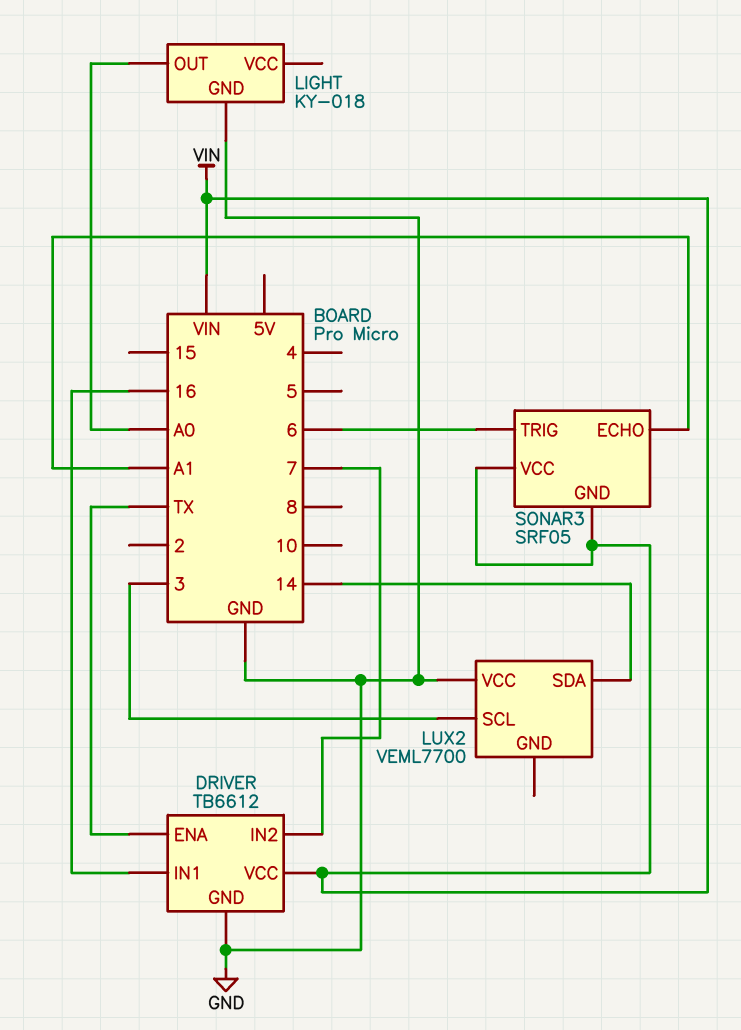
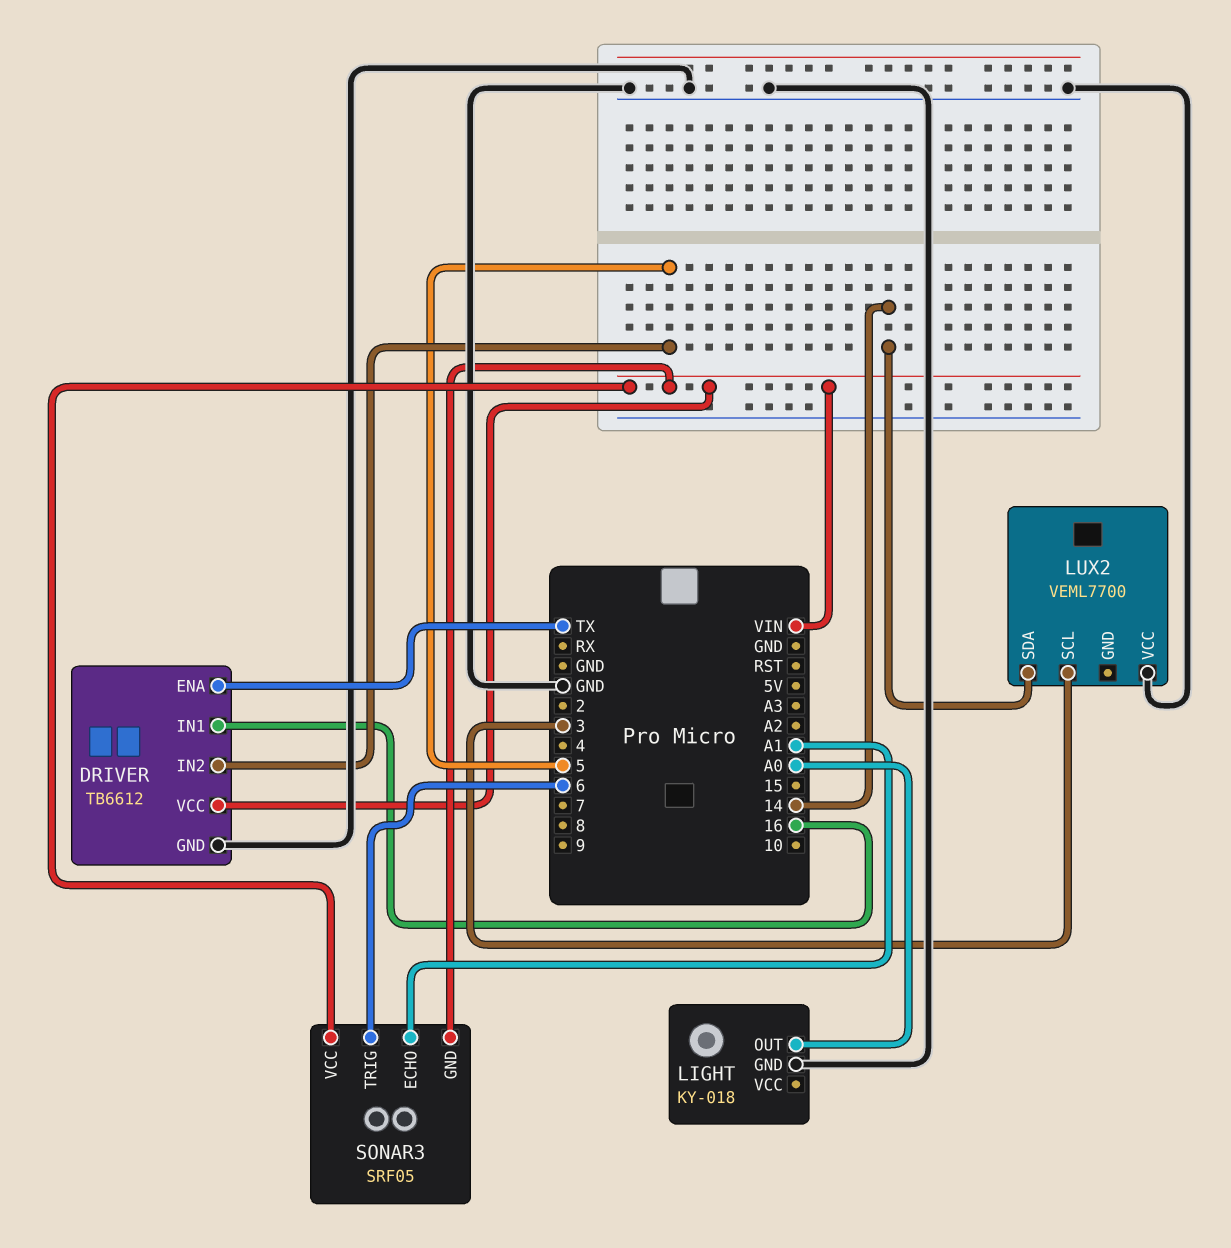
DRIVER pin IN2: 7 -> 5

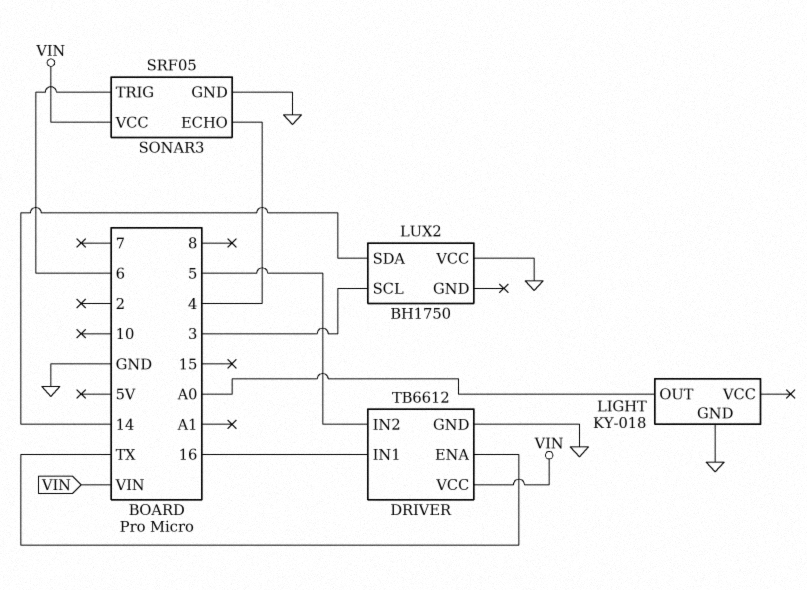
LUX2: VEML7700 -> BH1750
SONAR3 pin ECHO: A1 -> 4
SONAR3 pin GND: VIN -> GND

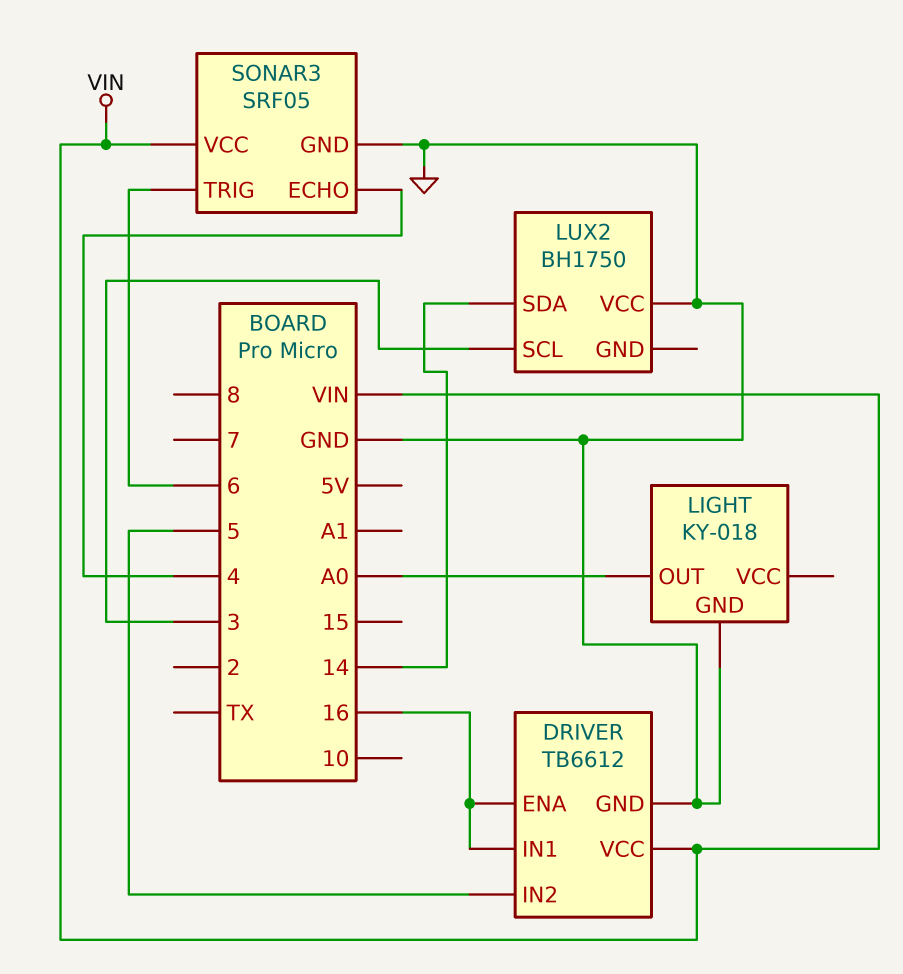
DRIVER pin ENA: TX -> 16

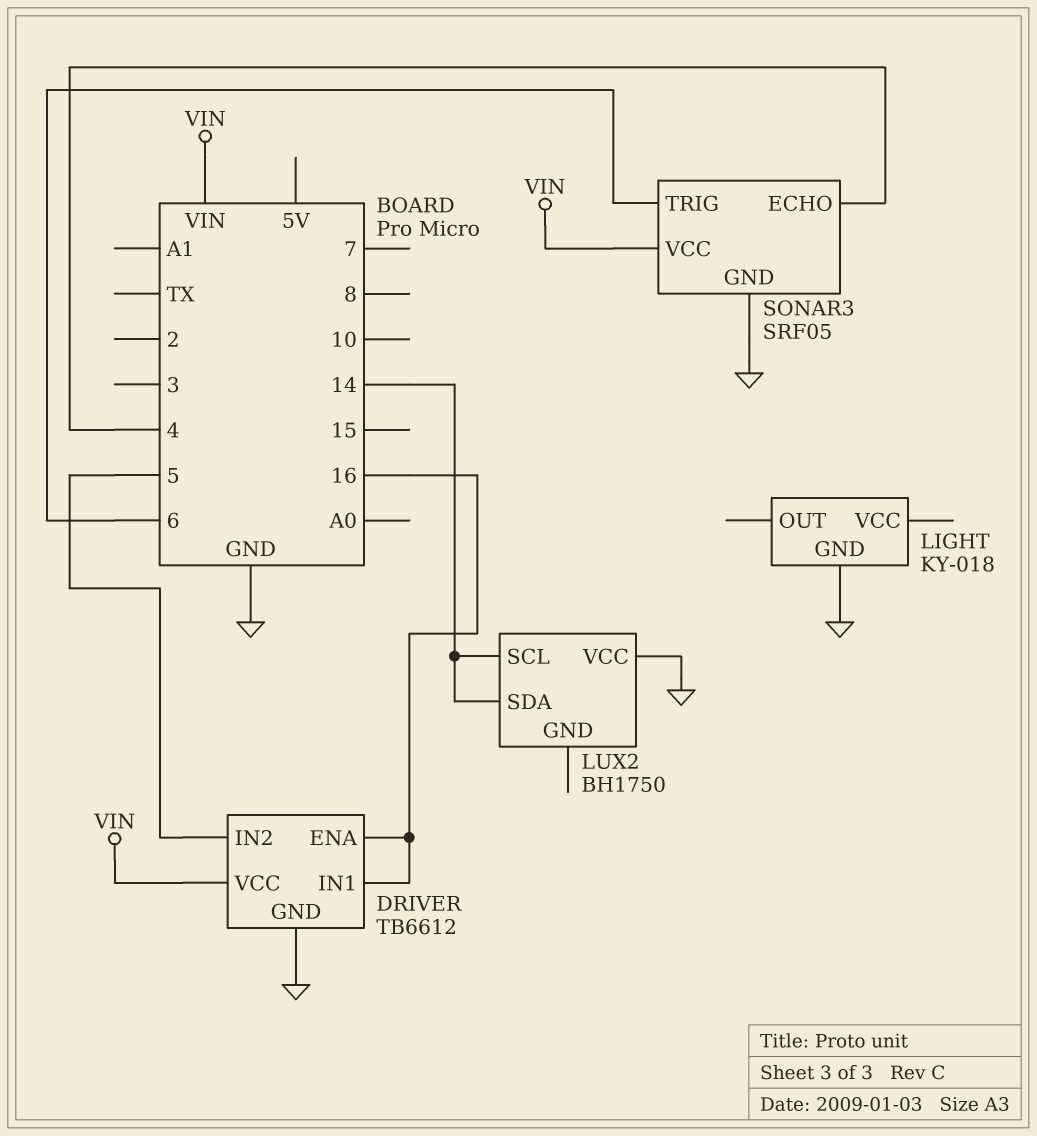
LIGHT pin OUT: A0 -> none
LUX2 pin SCL: 3 -> 14

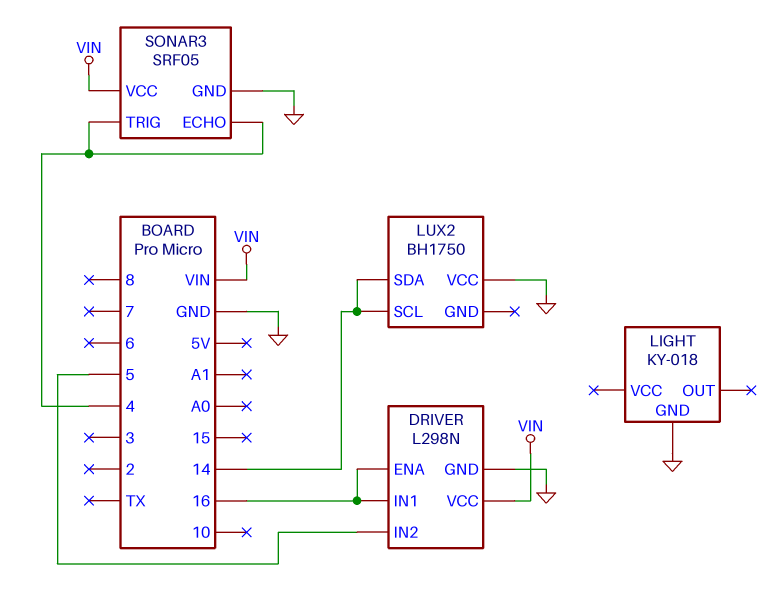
DRIVER: TB6612 -> L298N
SONAR3 pin TRIG: 6 -> 4

